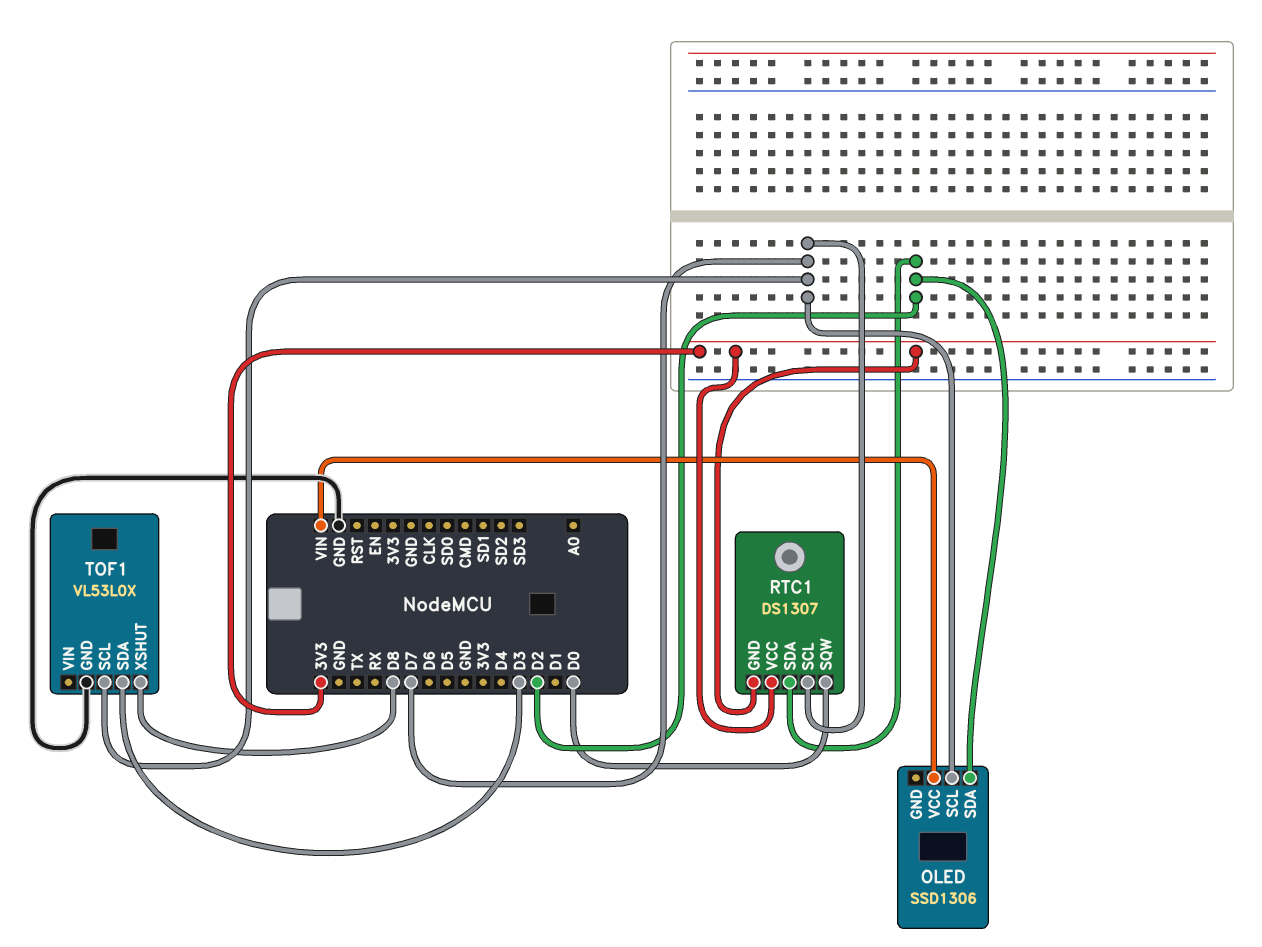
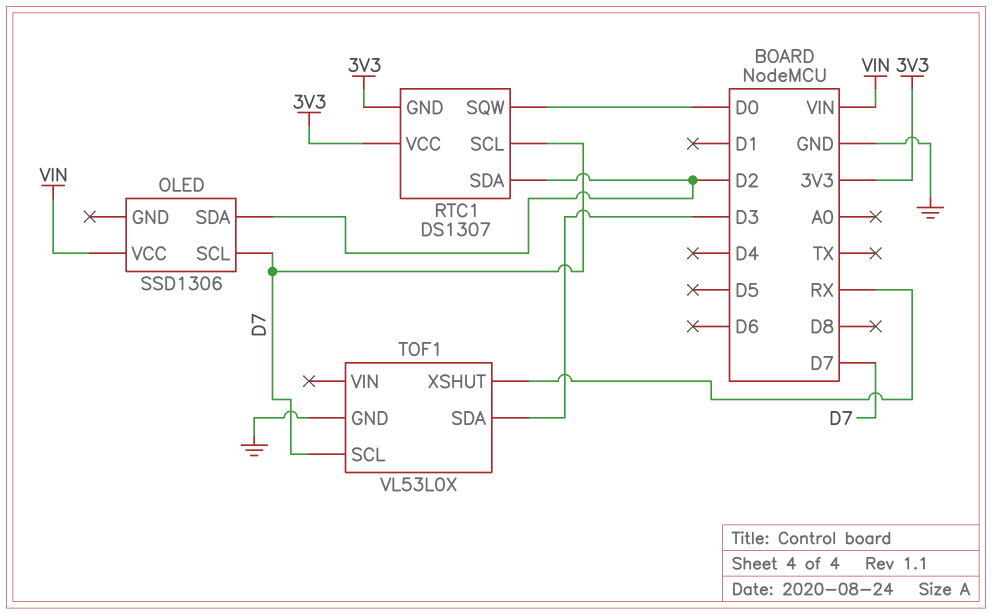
TOF1 pin XSHUT: D8 -> RX

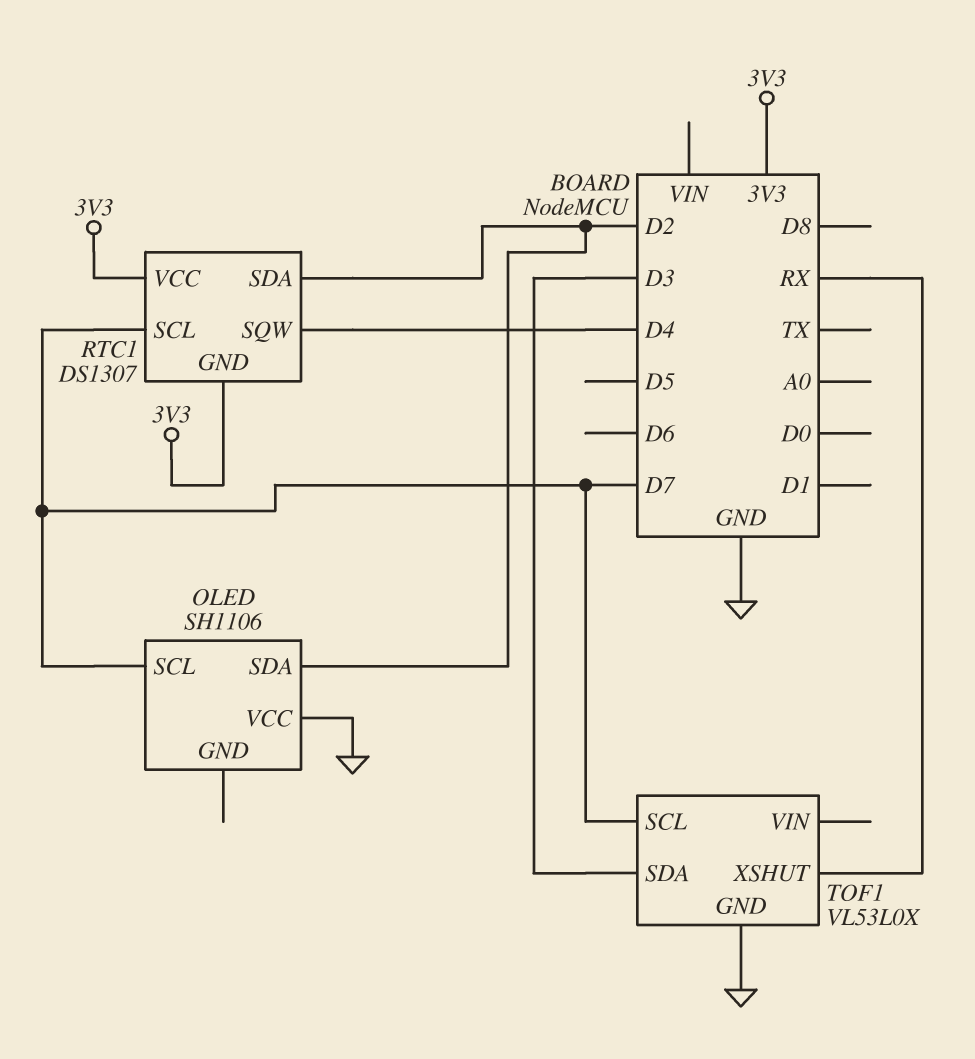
OLED: SSD1306 -> SH1106
OLED pin VCC: VIN -> GND
RTC1 pin SQW: D0 -> D4

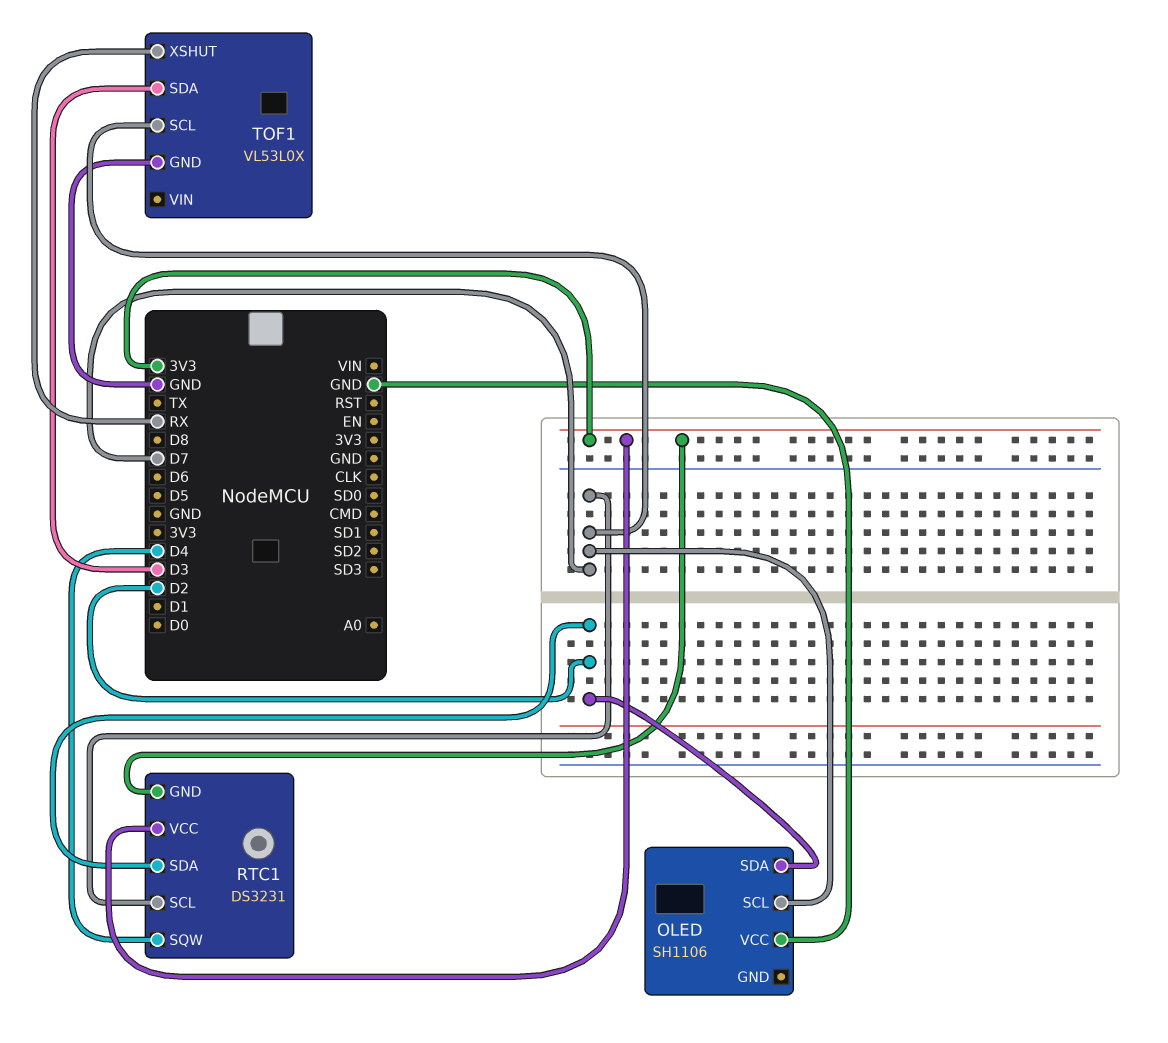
RTC1: DS1307 -> DS3231

